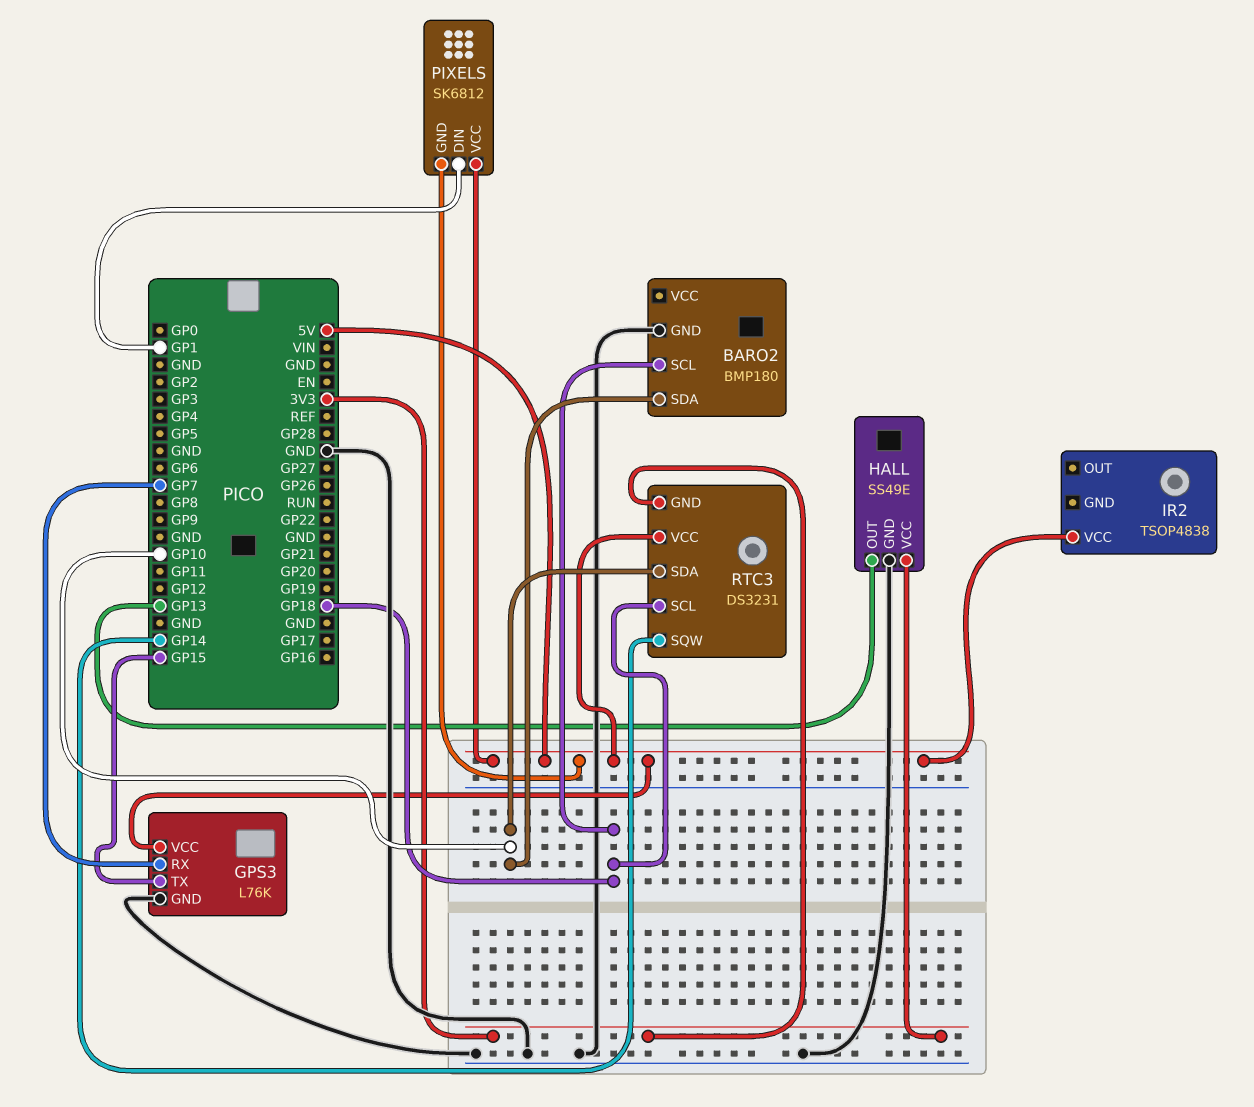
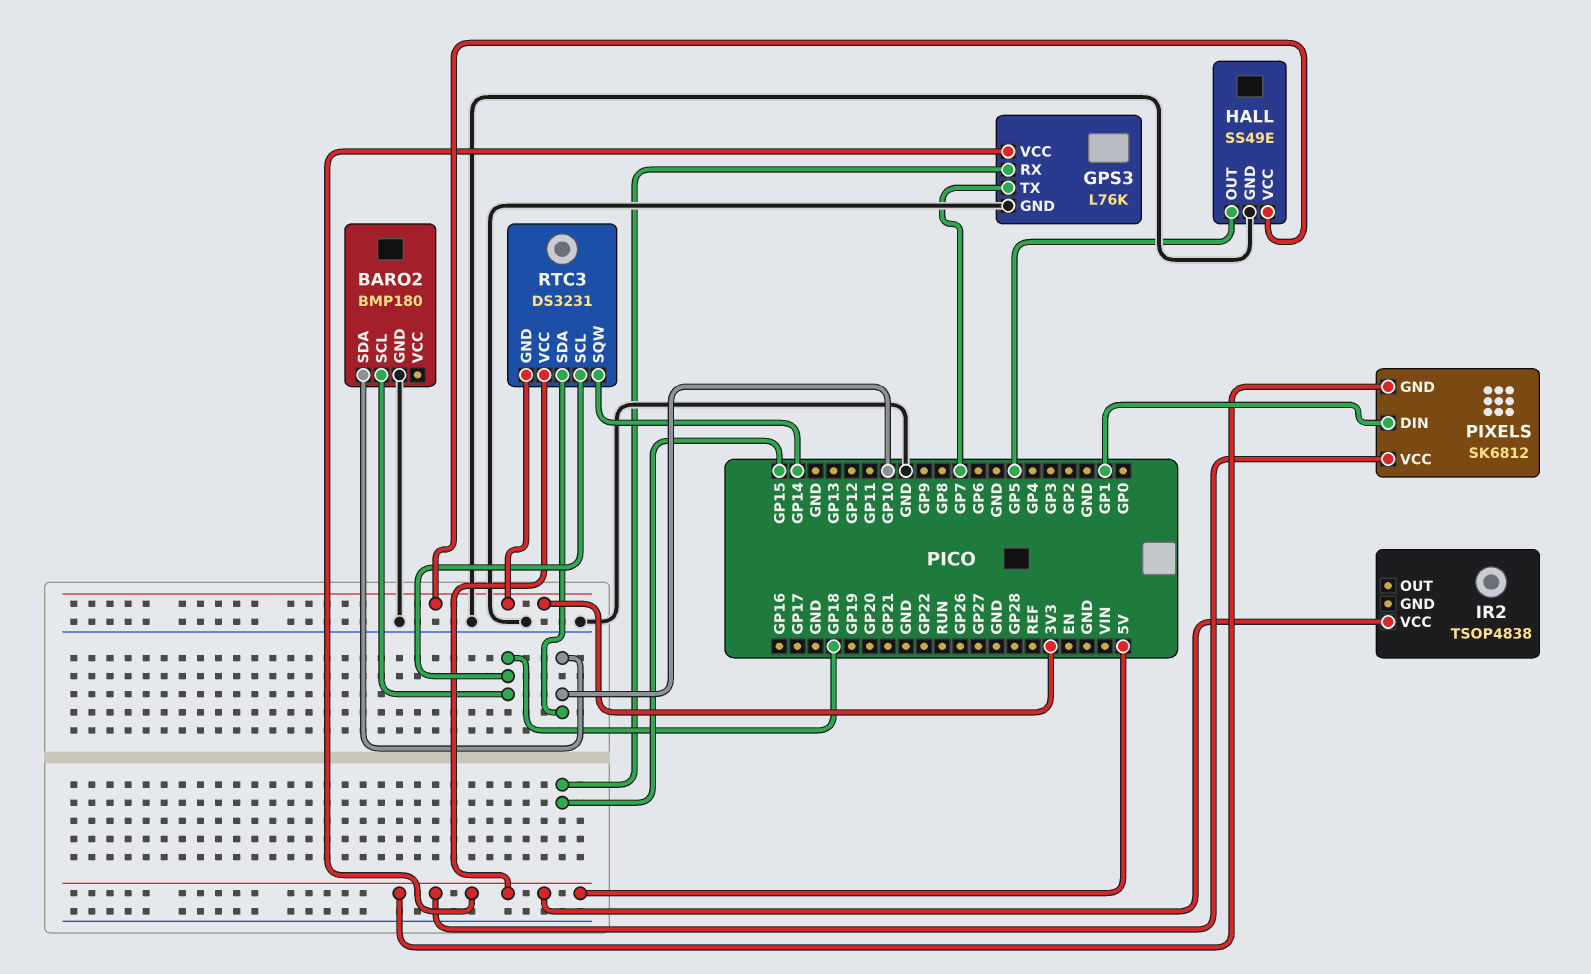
GPS3 pin RX: GP7 -> GP15
GPS3 pin TX: GP15 -> GP7
HALL pin OUT: GP13 -> GP5

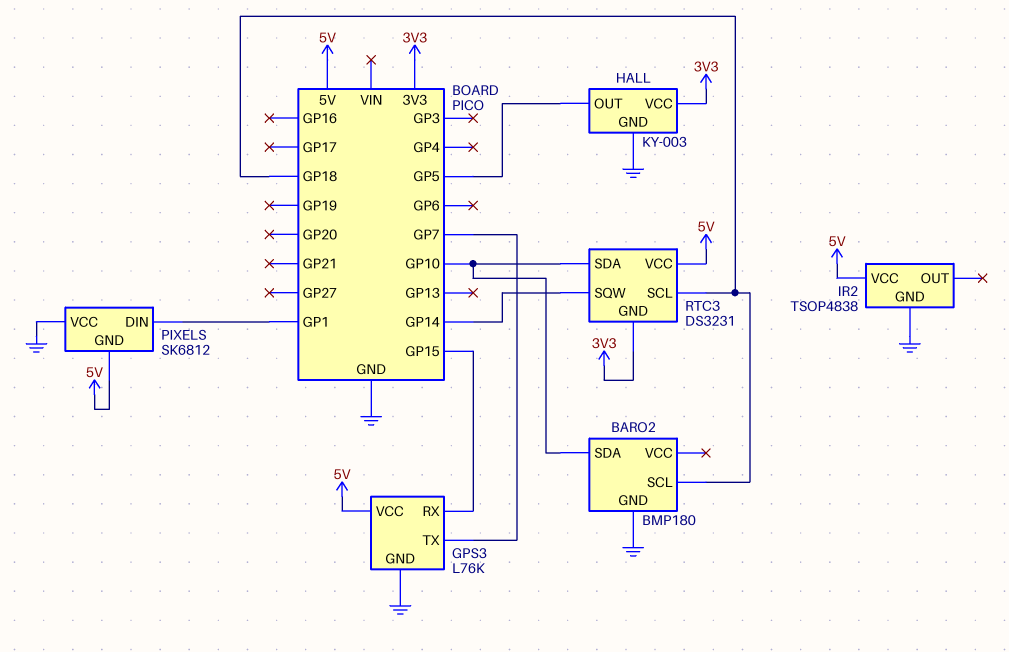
HALL: SS49E -> KY-003
IR2 pin GND: none -> GND
PIXELS pin VCC: 5V -> GND

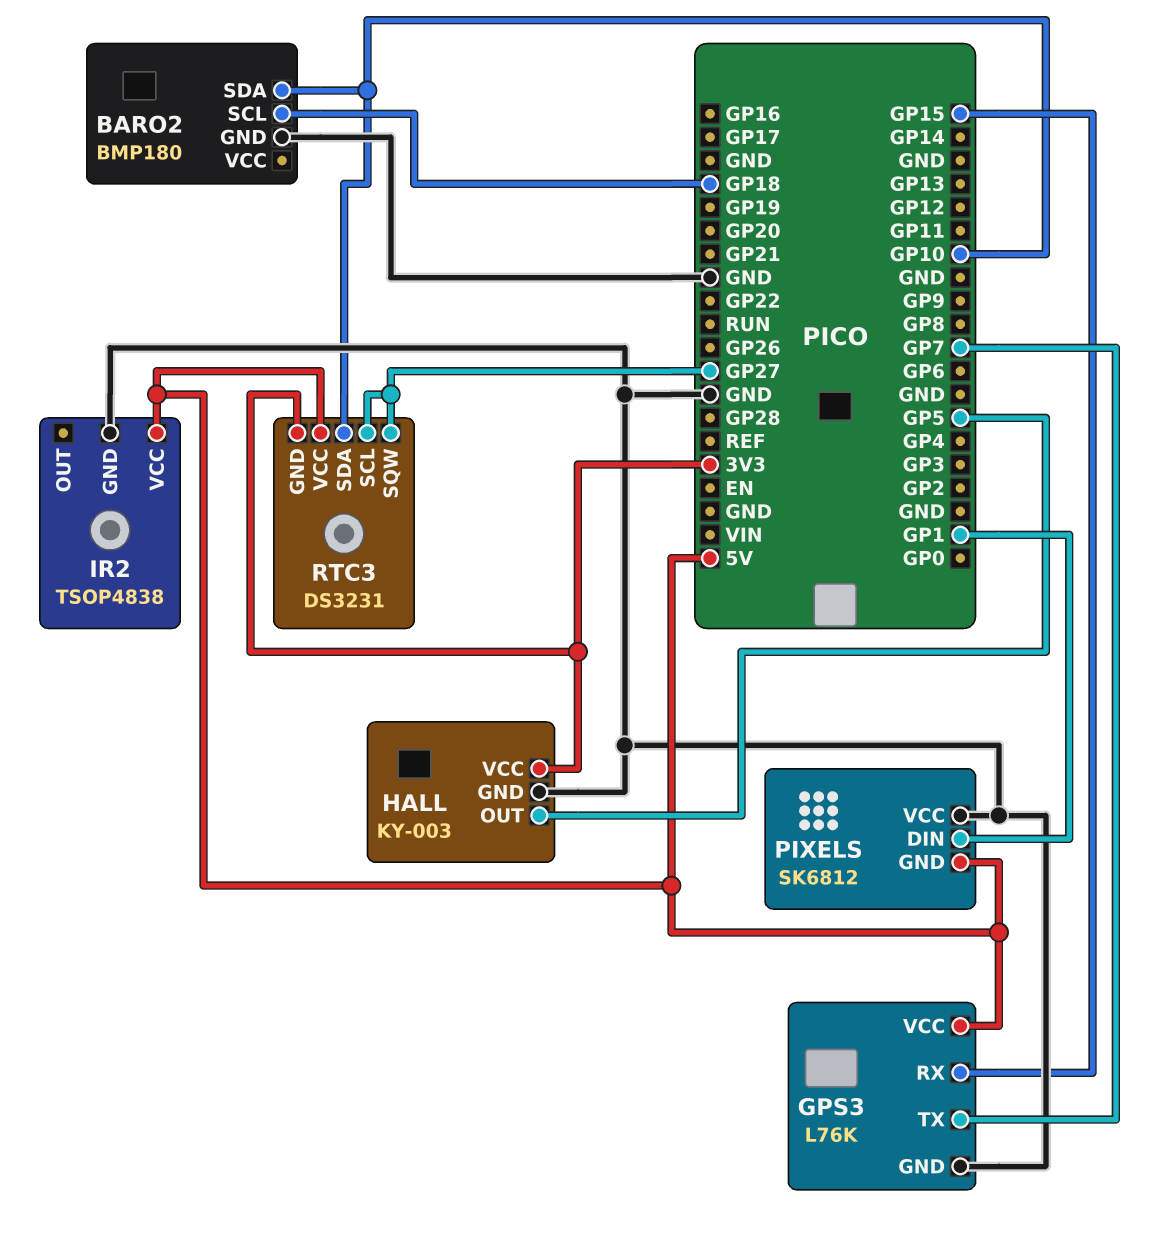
RTC3 pin SCL: GP18 -> GP27
RTC3 pin SQW: GP14 -> GP27

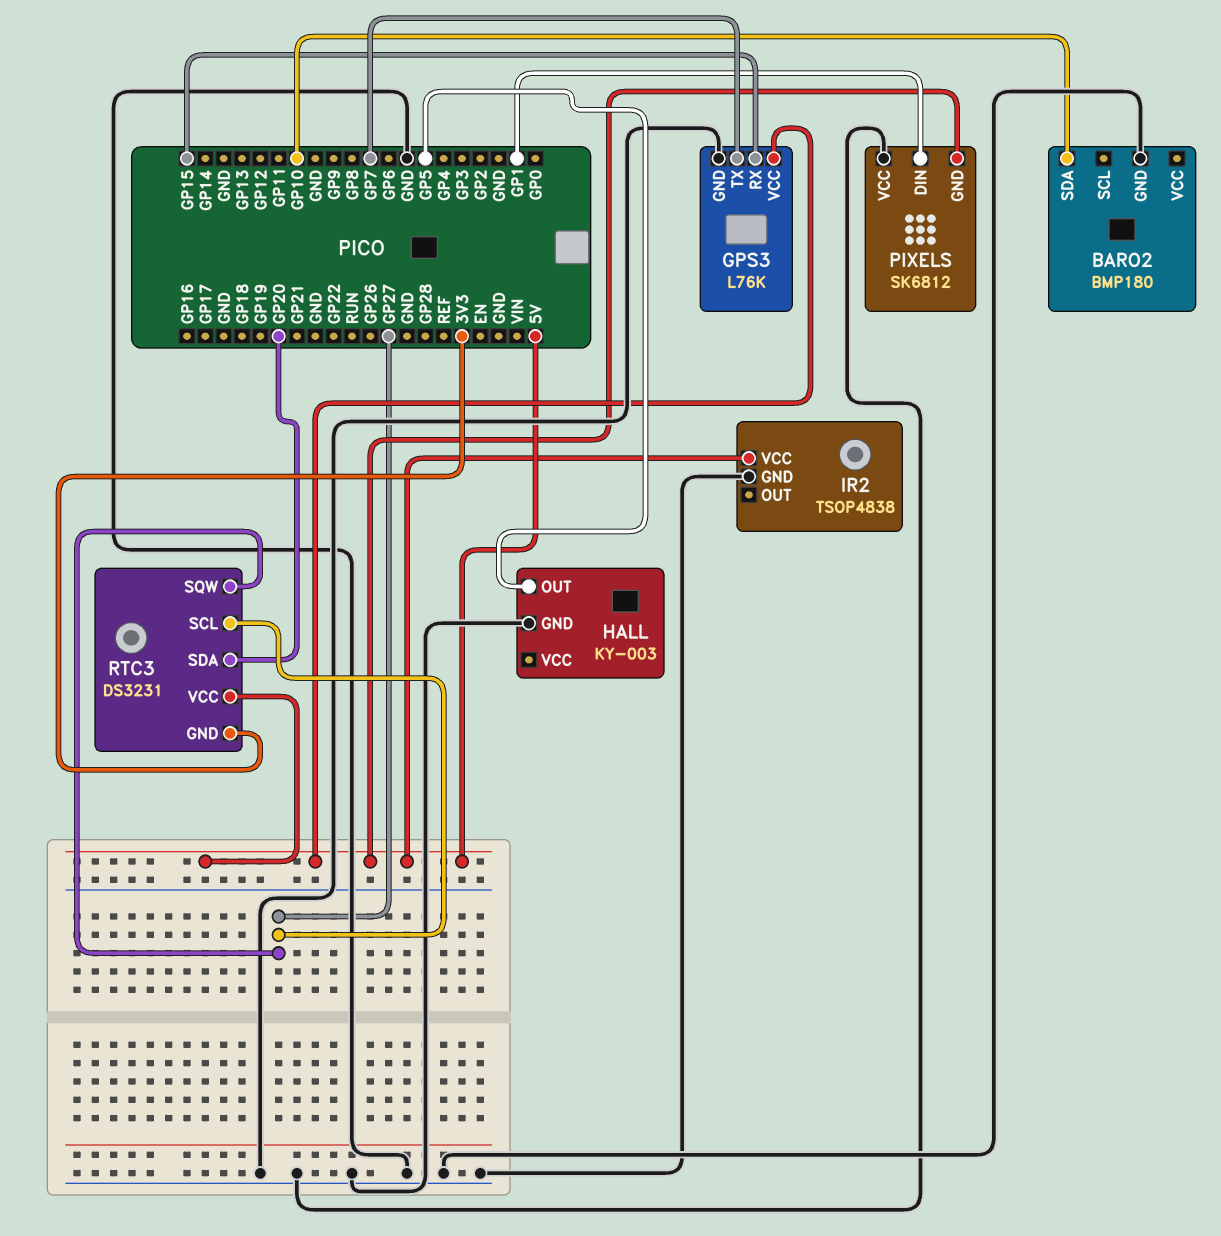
BARO2 pin SCL: GP18 -> none
HALL pin VCC: 3V3 -> none
RTC3 pin SDA: GP10 -> GP20

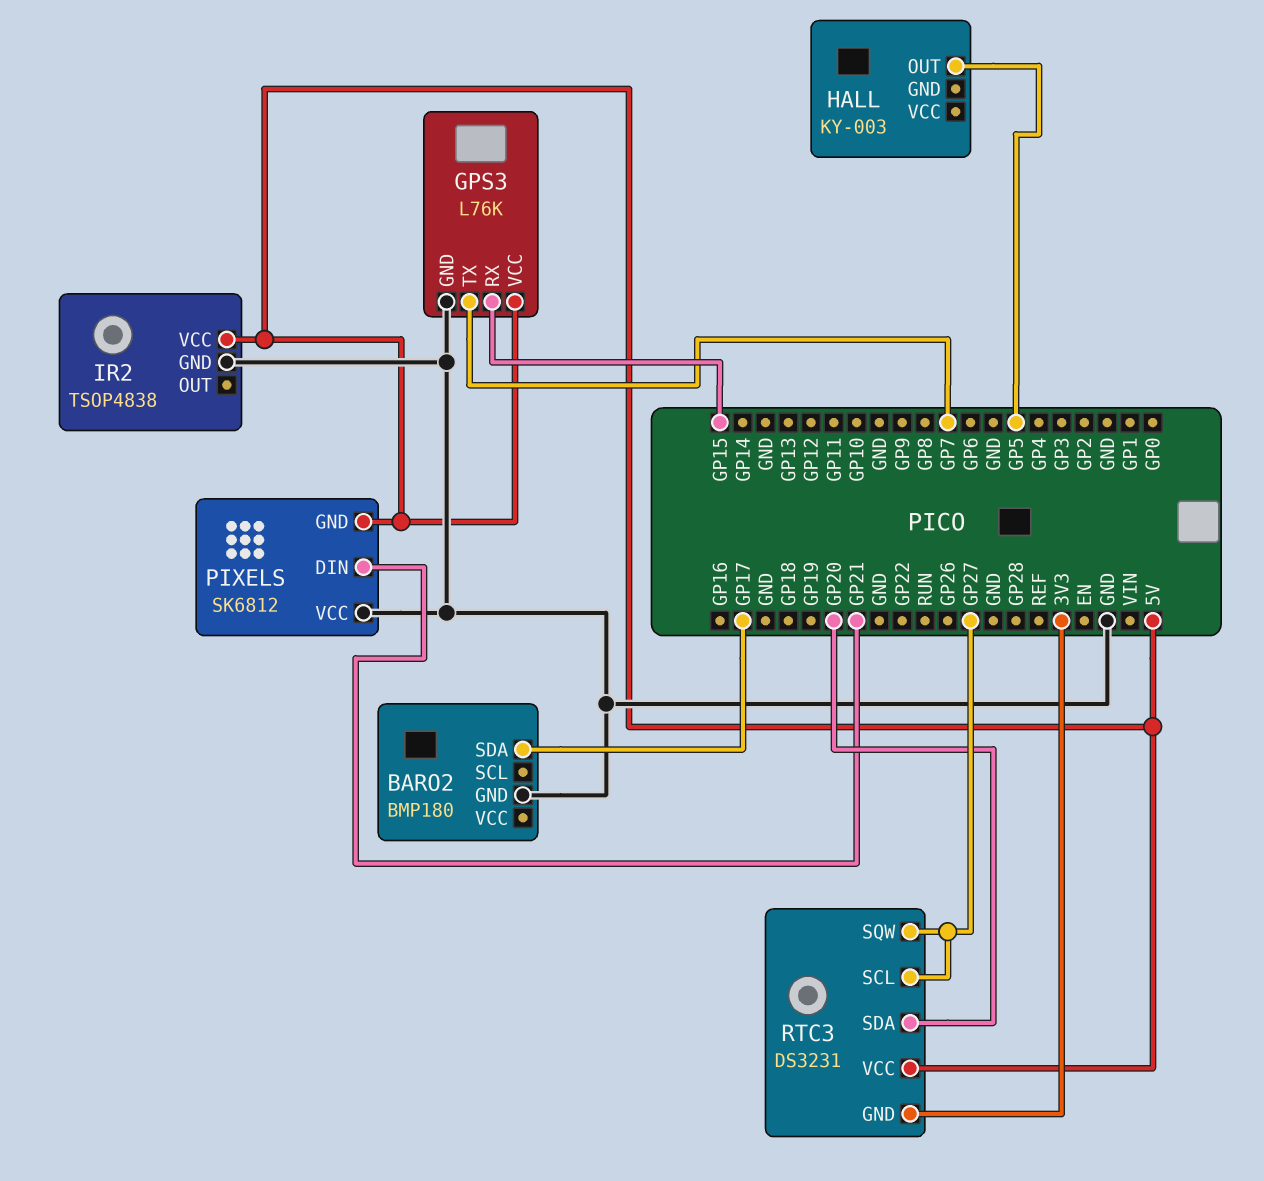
BARO2 pin SDA: GP10 -> GP17
HALL pin GND: GND -> none
PIXELS pin DIN: GP1 -> GP21

